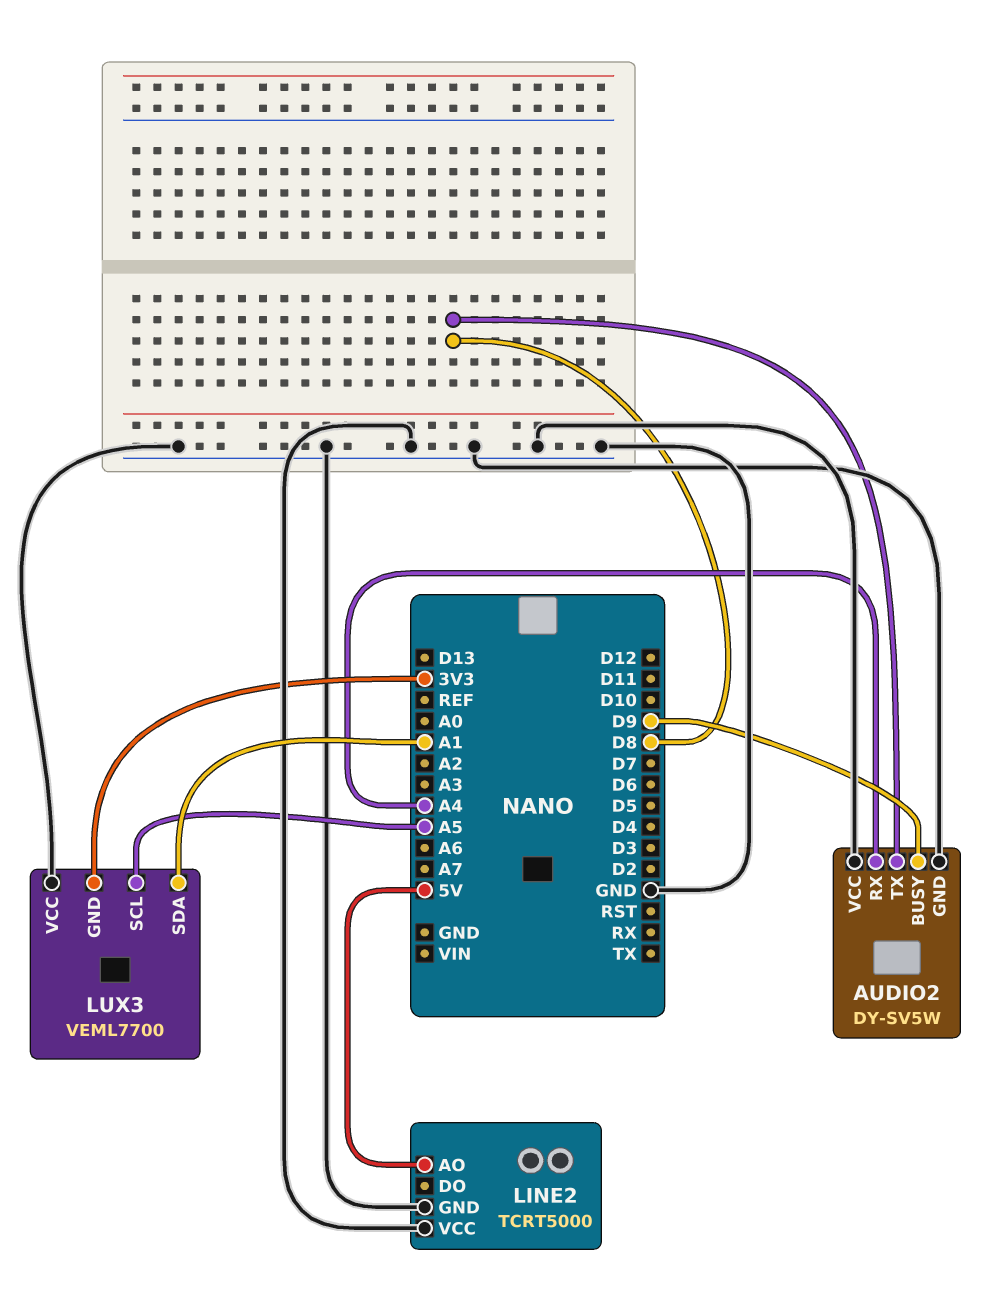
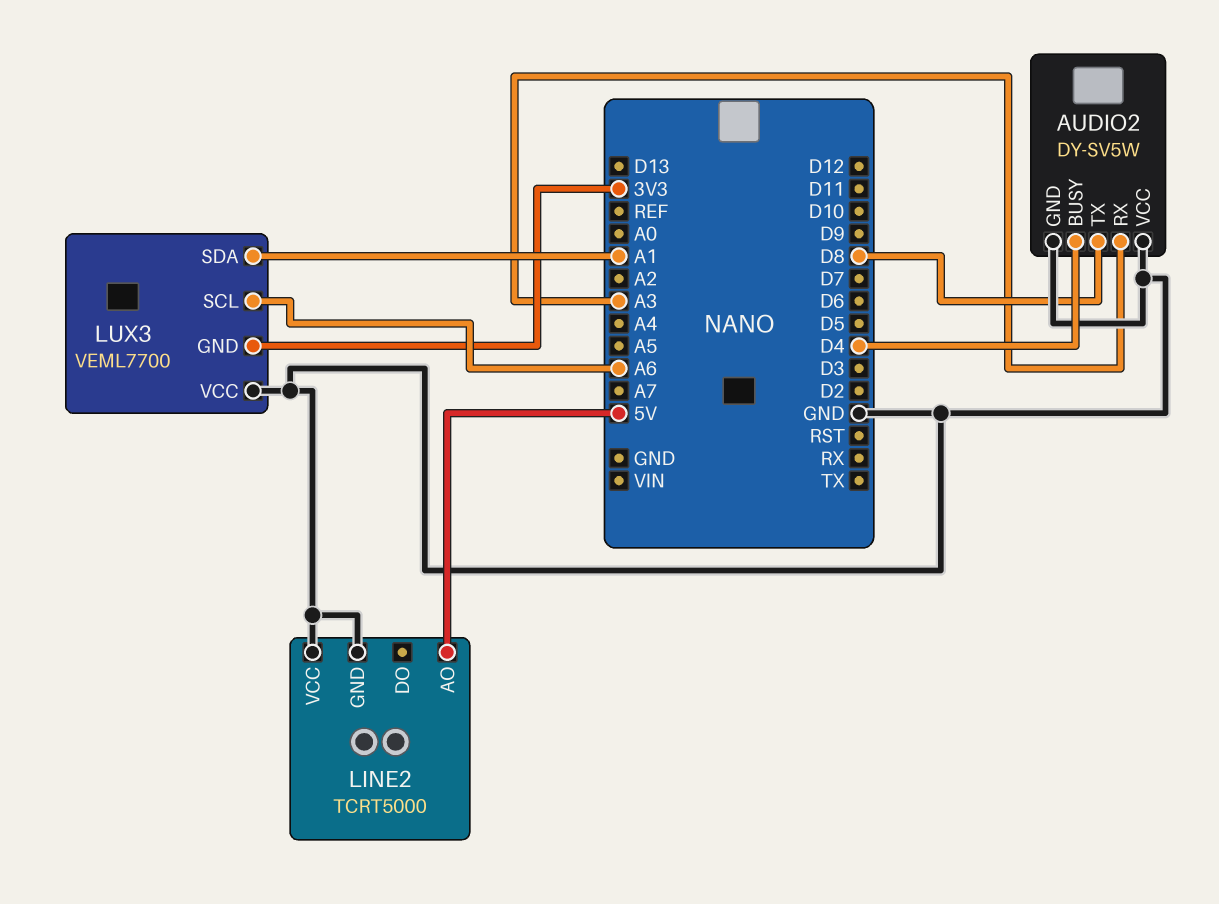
AUDIO2 pin BUSY: D9 -> D4
AUDIO2 pin RX: A4 -> A3
LUX3 pin SCL: A5 -> A6

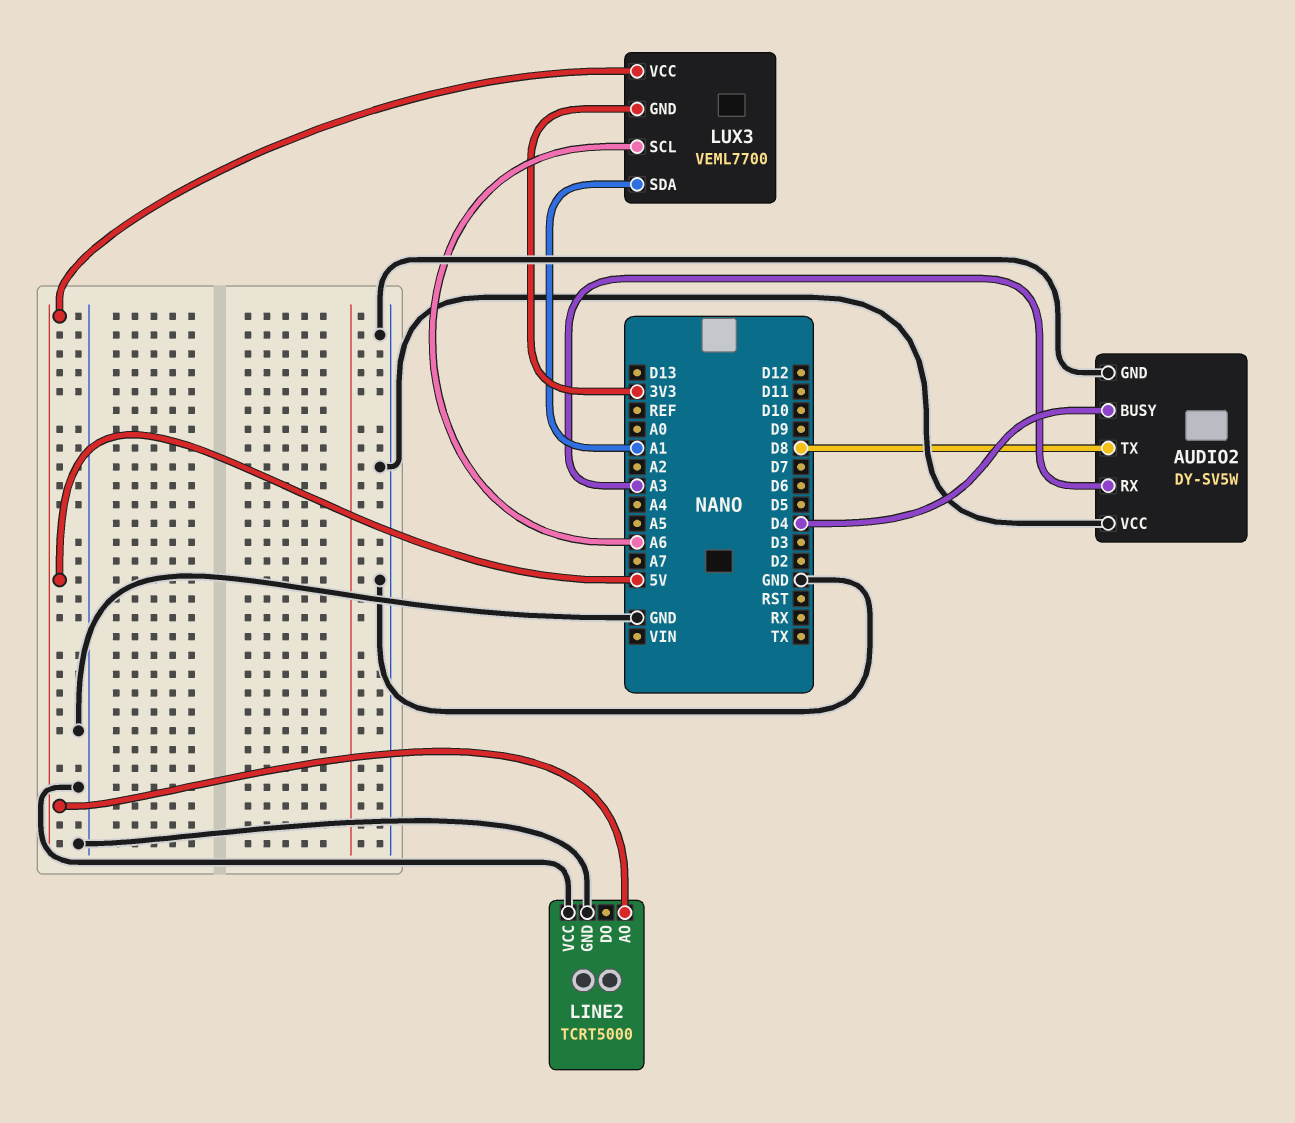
LUX3 pin VCC: GND -> 5V

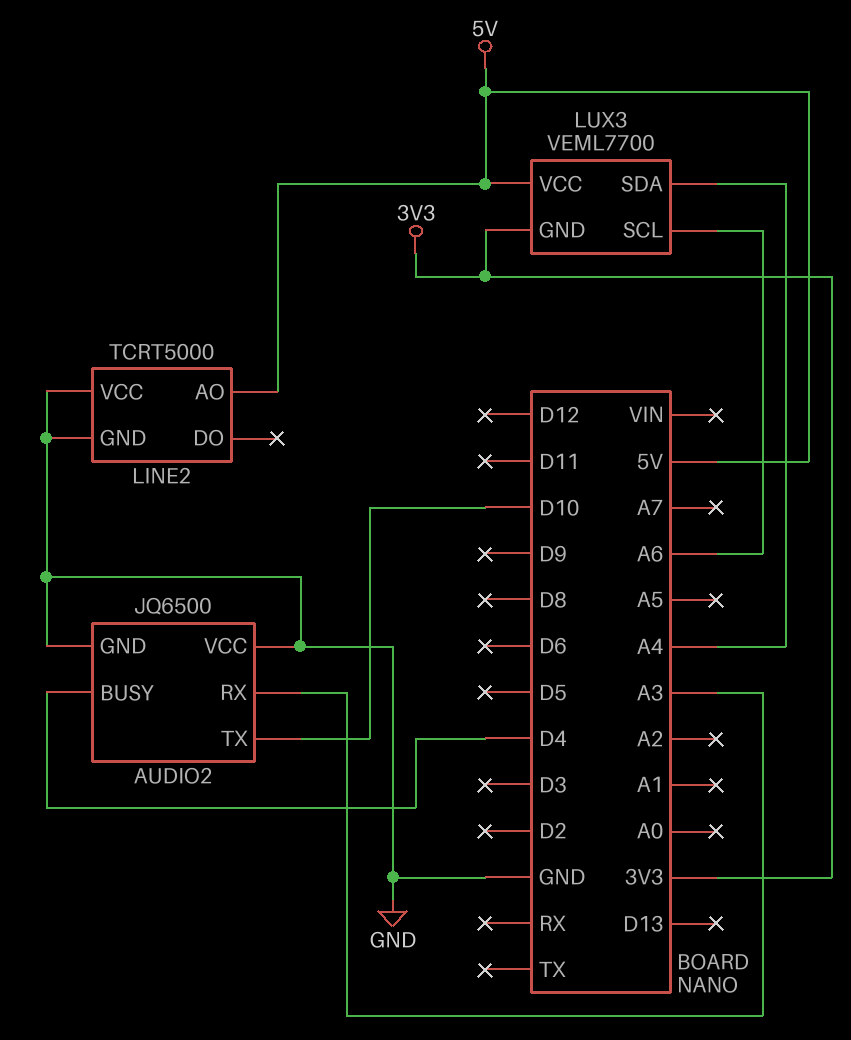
AUDIO2: DY-SV5W -> JQ6500
AUDIO2 pin TX: D8 -> D10
LUX3 pin SDA: A1 -> A4

